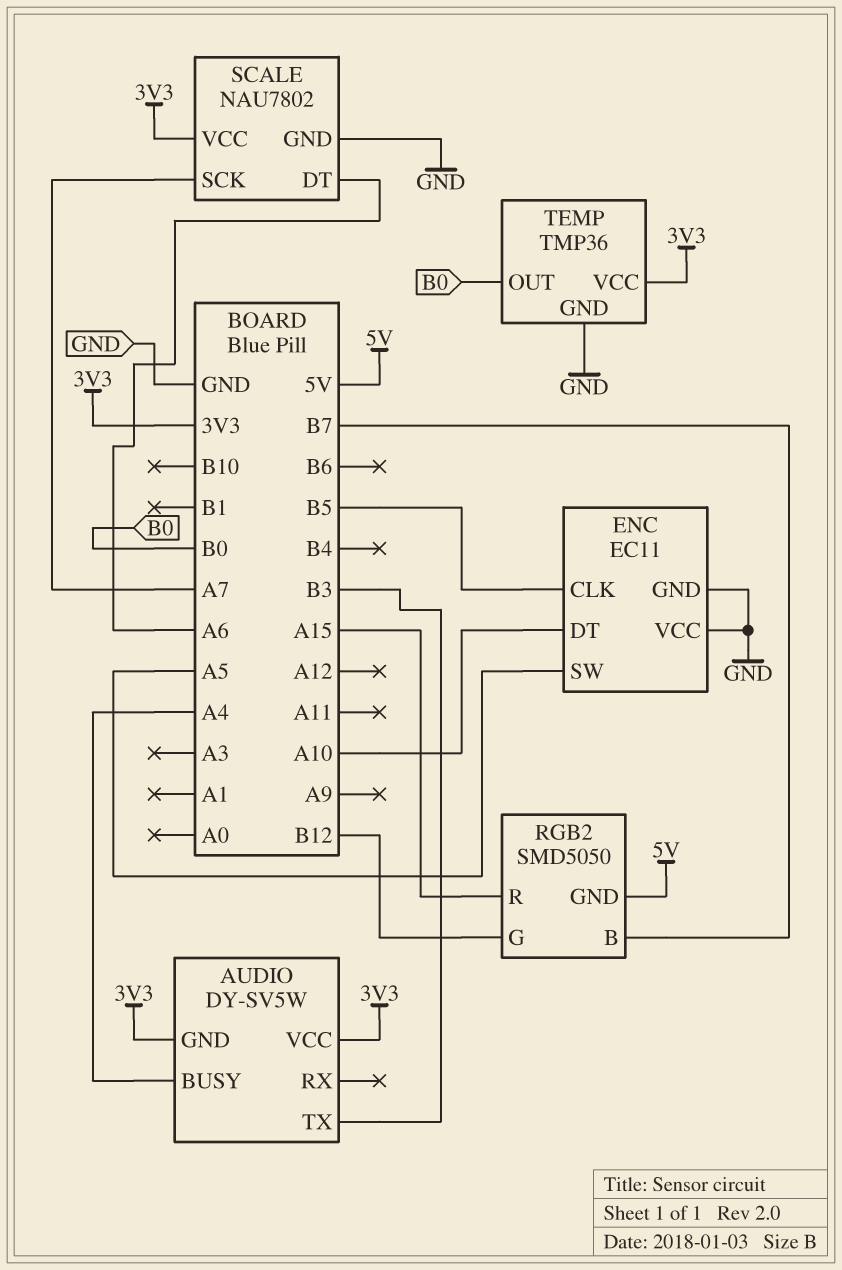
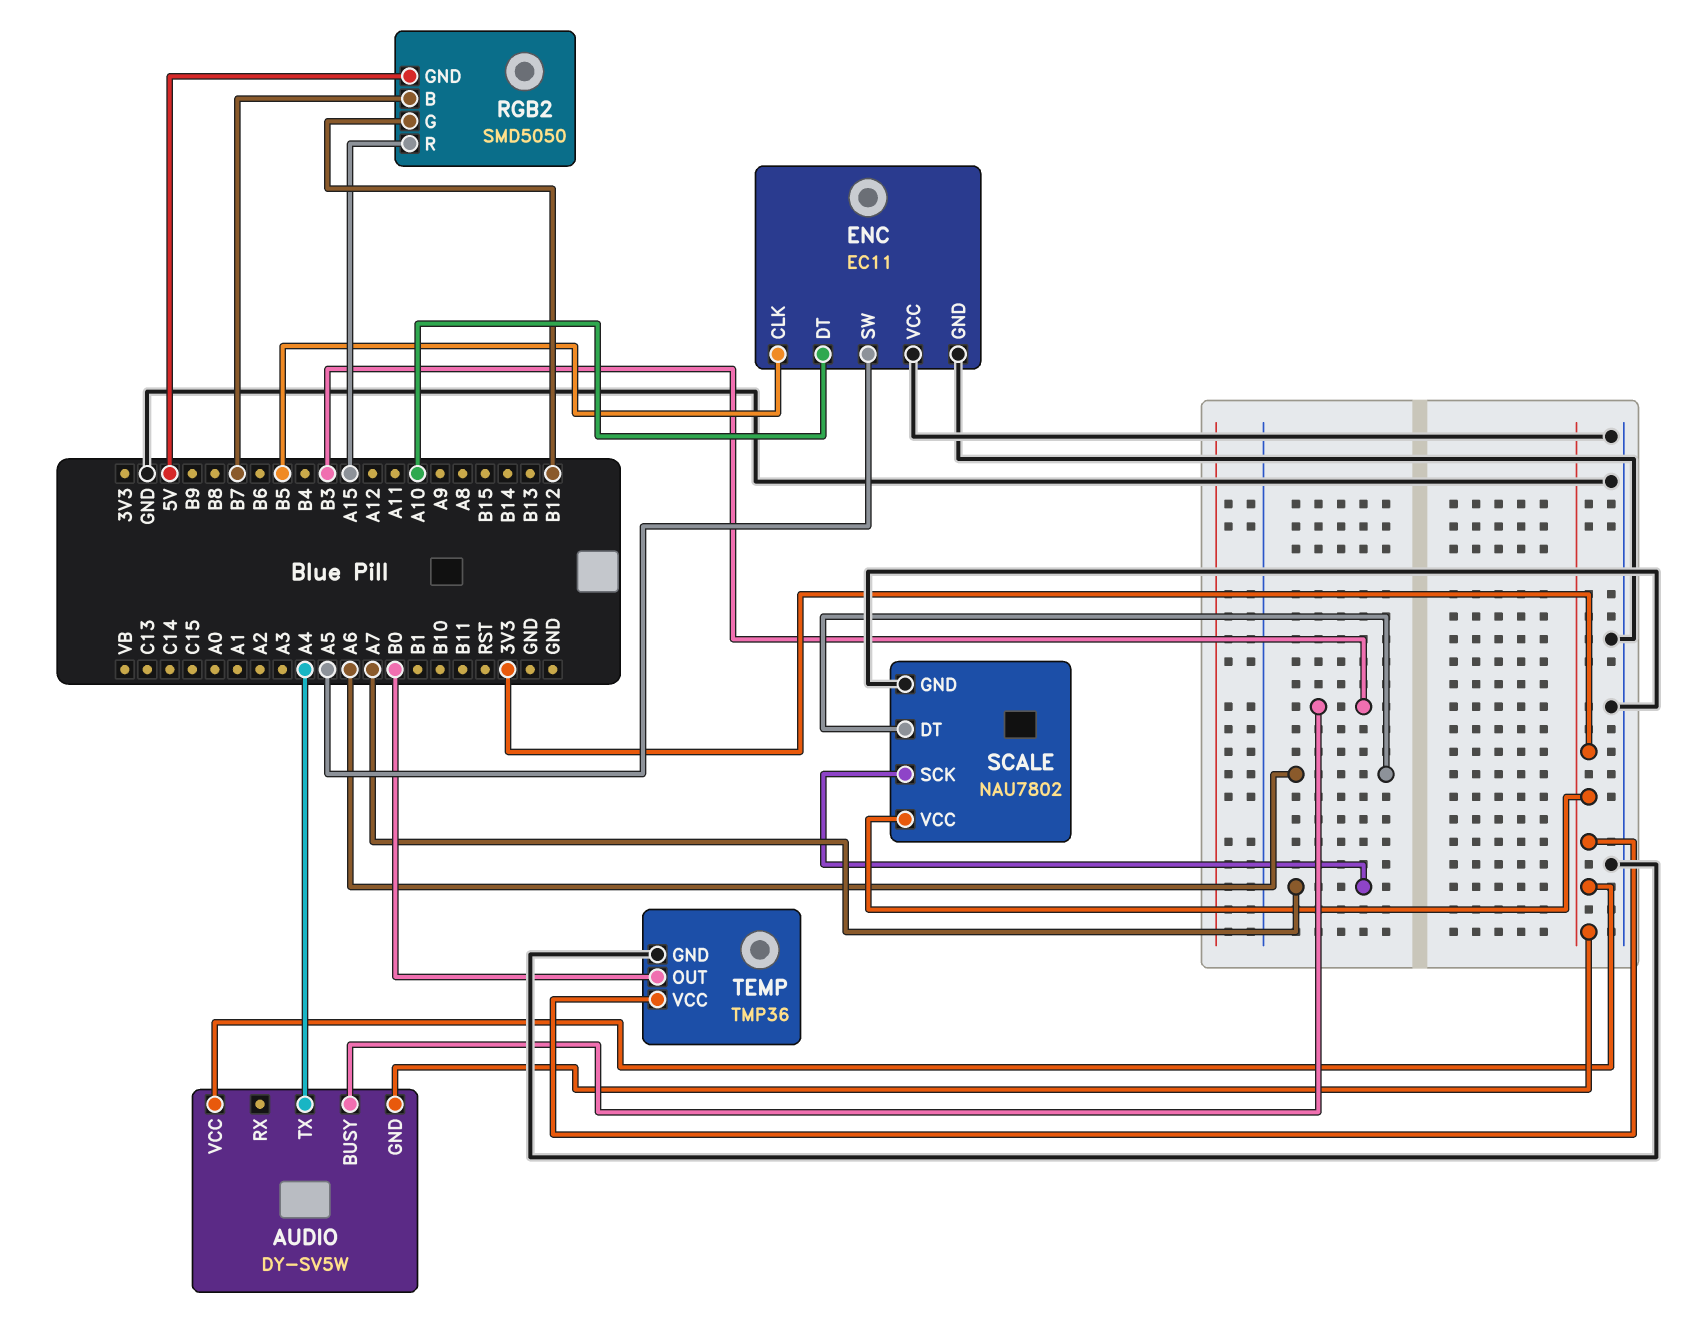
AUDIO pin BUSY: A4 -> B3
AUDIO pin TX: B3 -> A4

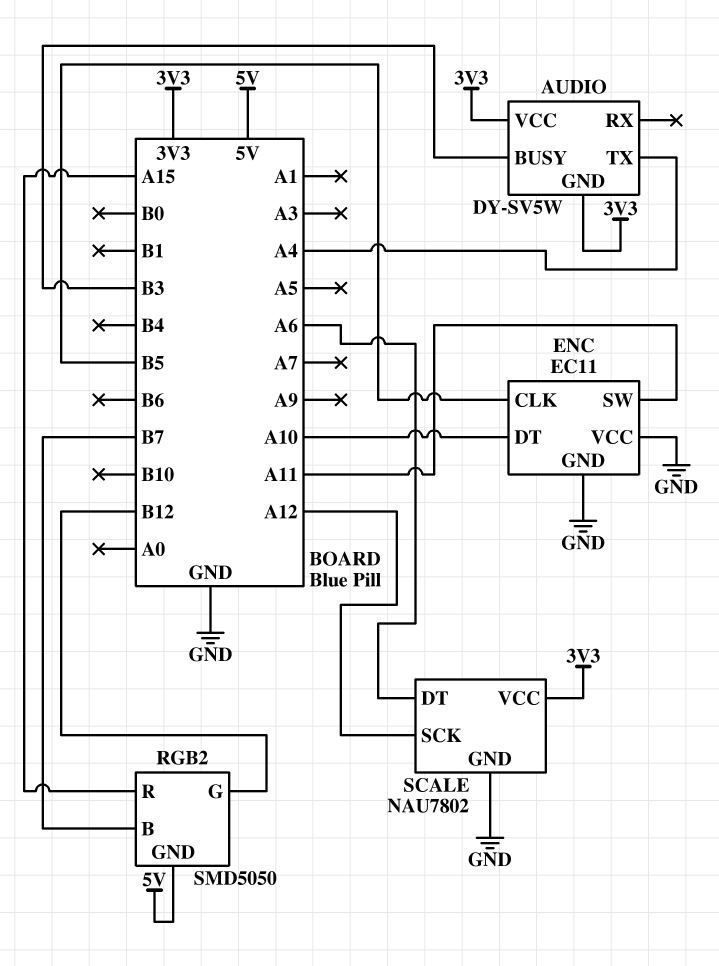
ENC pin SW: A5 -> A11
SCALE pin SCK: A7 -> A12
TEMP: TMP36 -> none
TEMP pin GND: GND -> none
TEMP pin OUT: B0 -> none
TEMP pin VCC: 3V3 -> none

